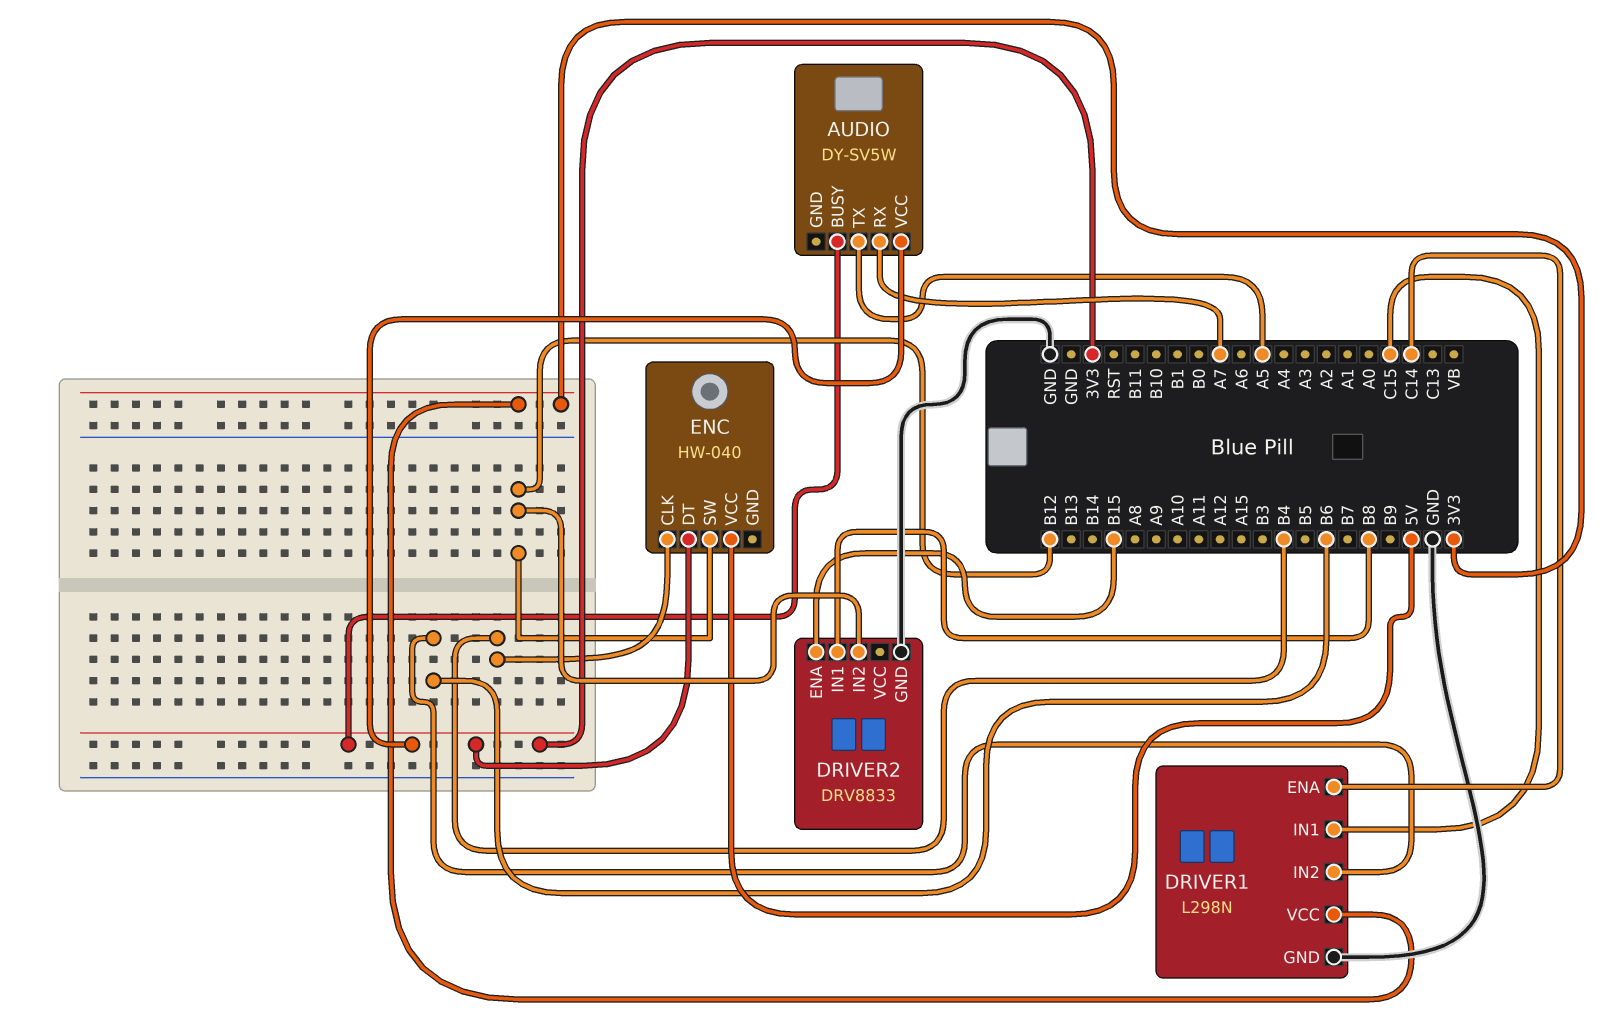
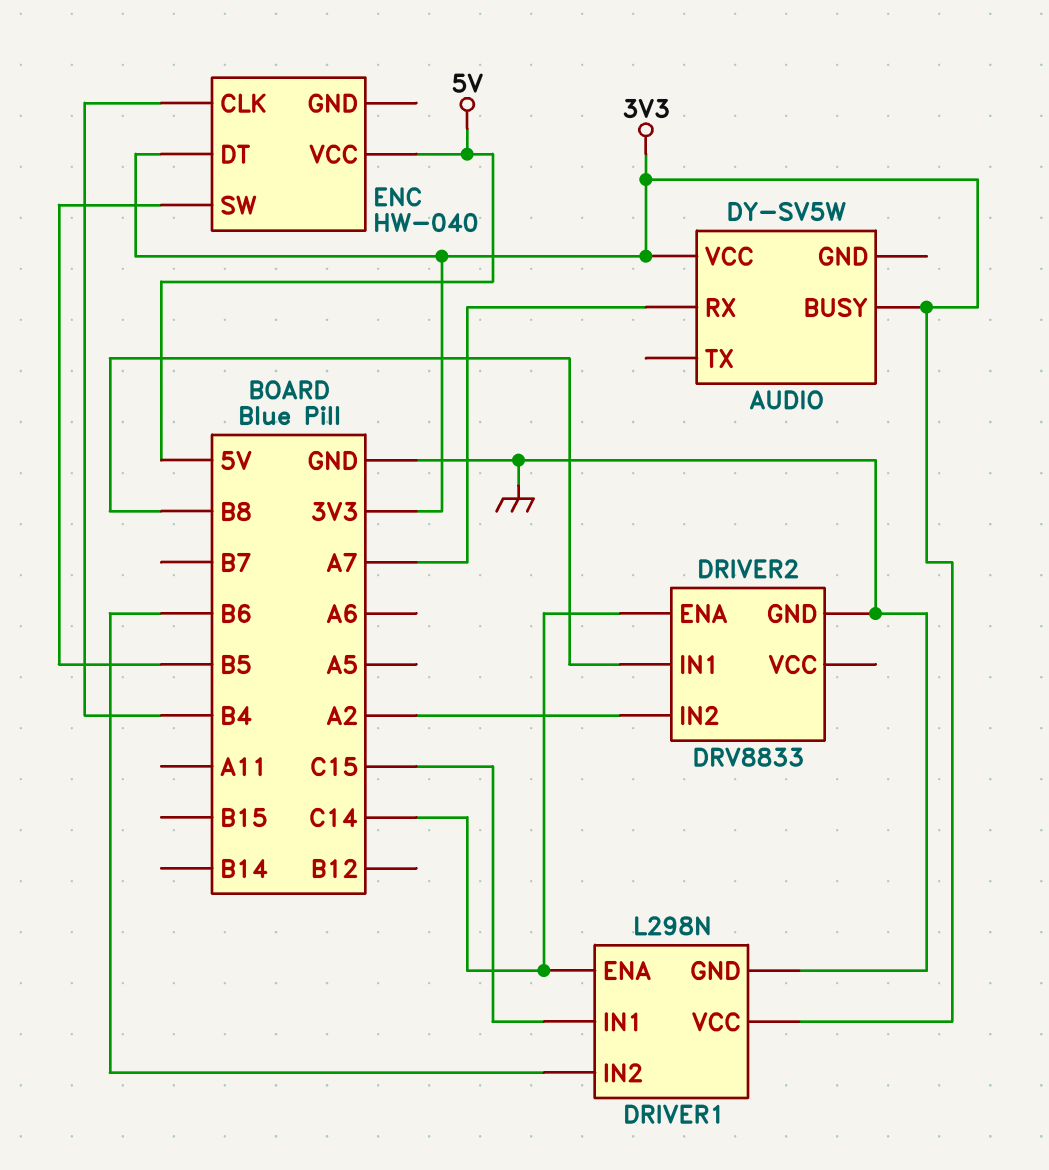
AUDIO pin TX: A5 -> none
DRIVER2 pin ENA: B15 -> C14
DRIVER2 pin IN2: B12 -> A2
ENC pin SW: B12 -> B5

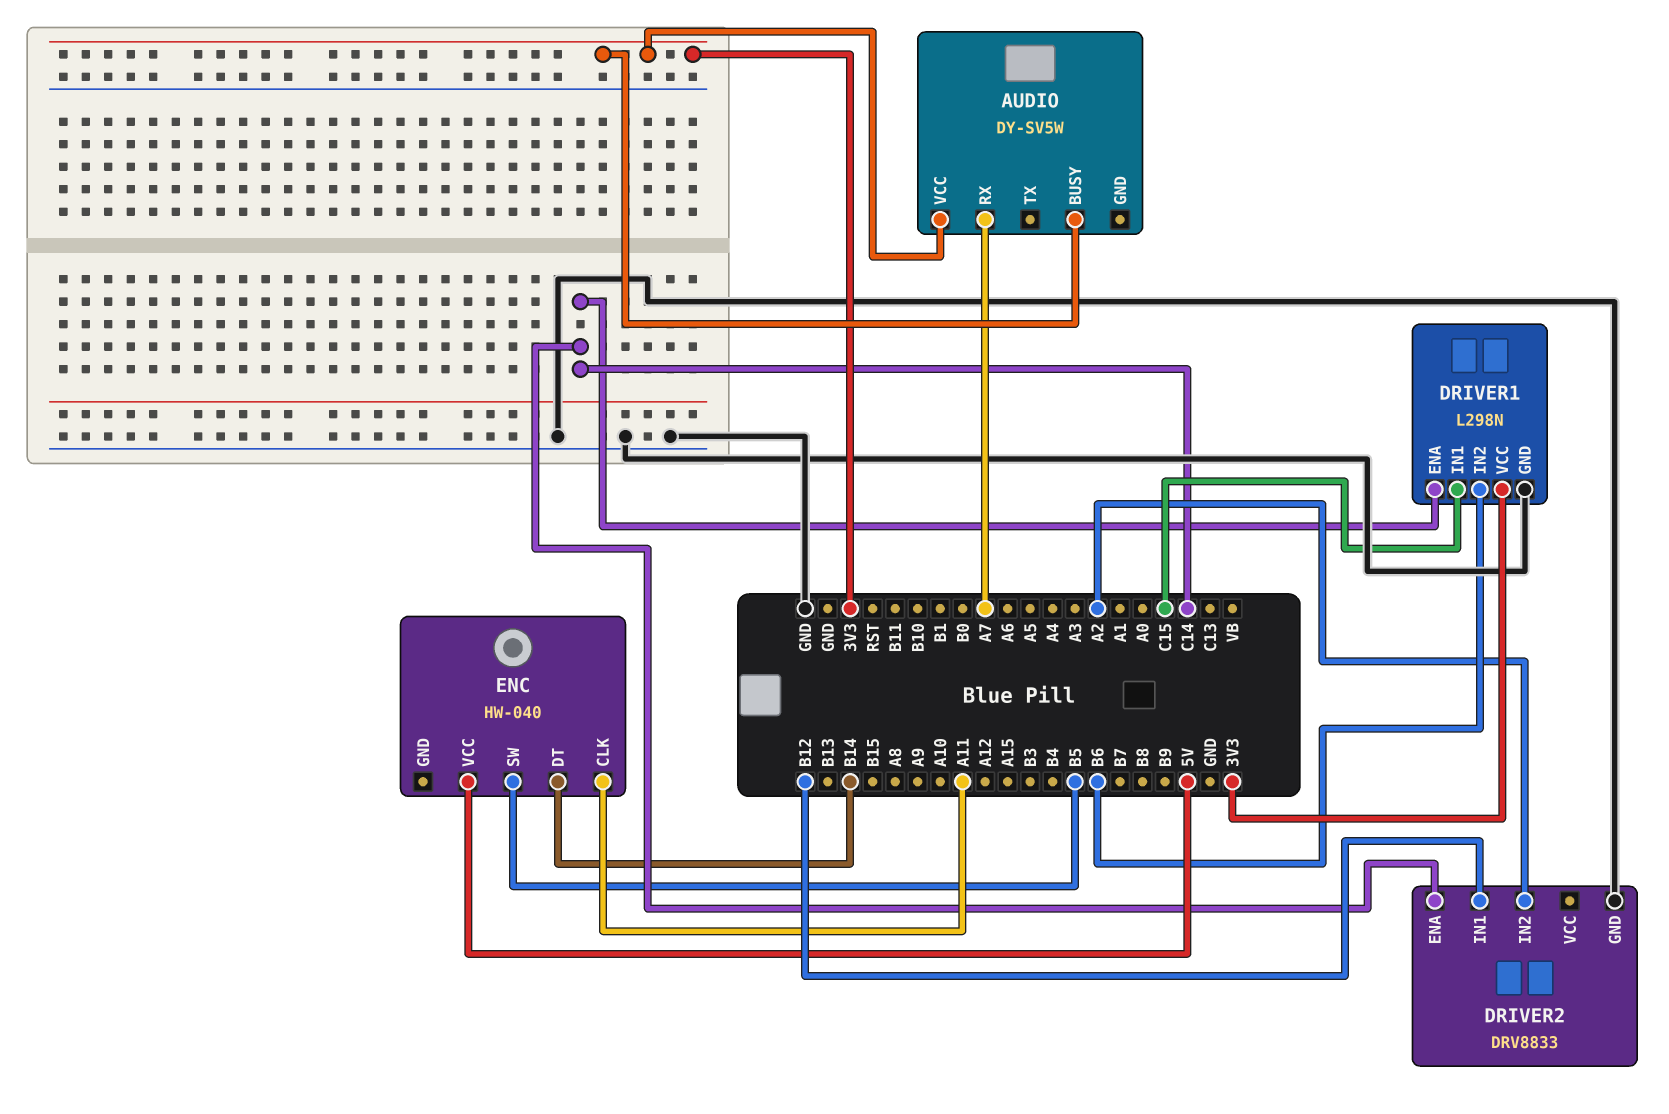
DRIVER2 pin IN1: B8 -> B12
ENC pin CLK: B4 -> A11
ENC pin DT: 3V3 -> B14

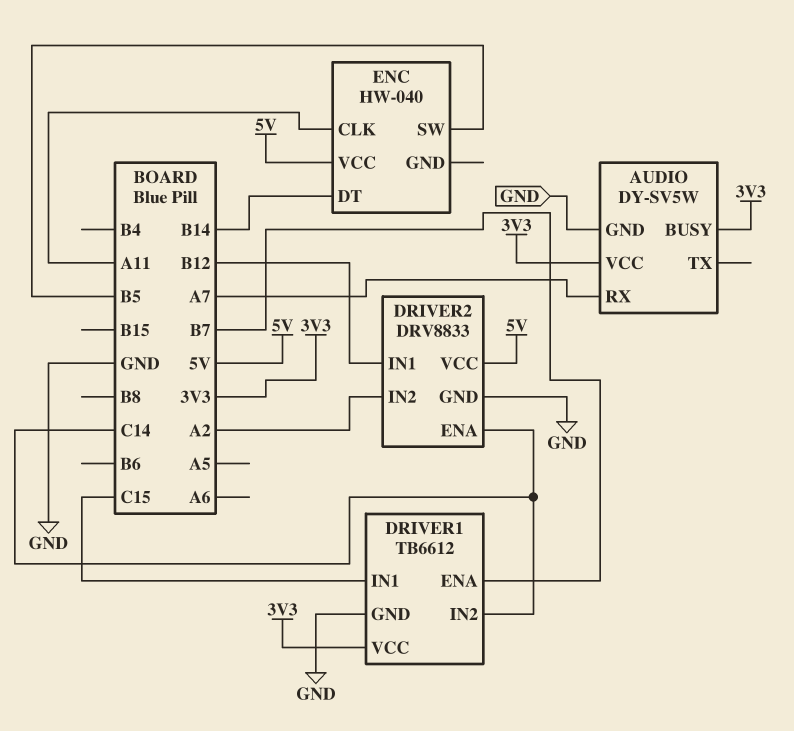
AUDIO pin GND: none -> GND
DRIVER1: L298N -> TB6612
DRIVER1 pin ENA: C14 -> B7
DRIVER1 pin IN2: B6 -> C14
DRIVER2 pin VCC: none -> 5V

